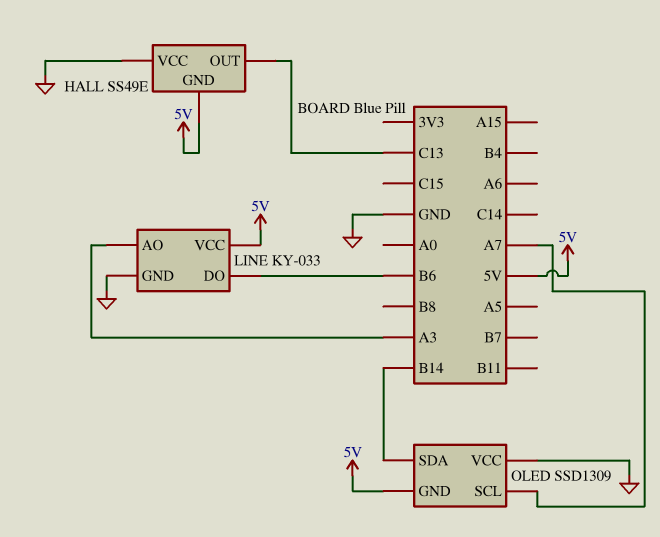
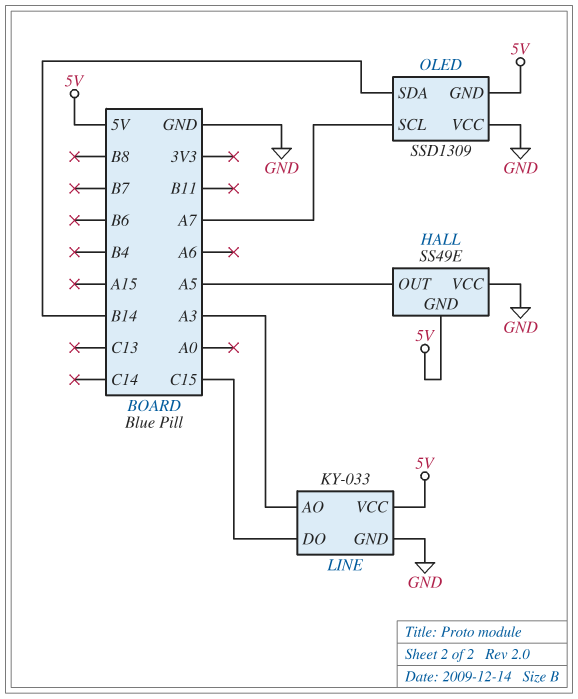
HALL pin OUT: C13 -> A5
LINE pin DO: B6 -> C15

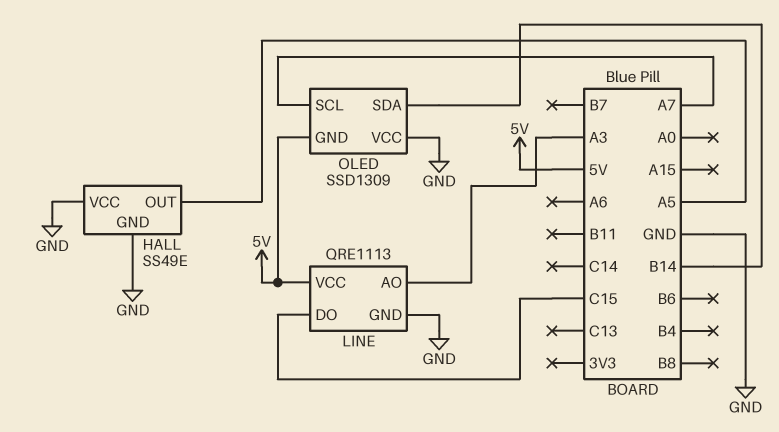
HALL pin GND: 5V -> GND
LINE: KY-033 -> QRE1113

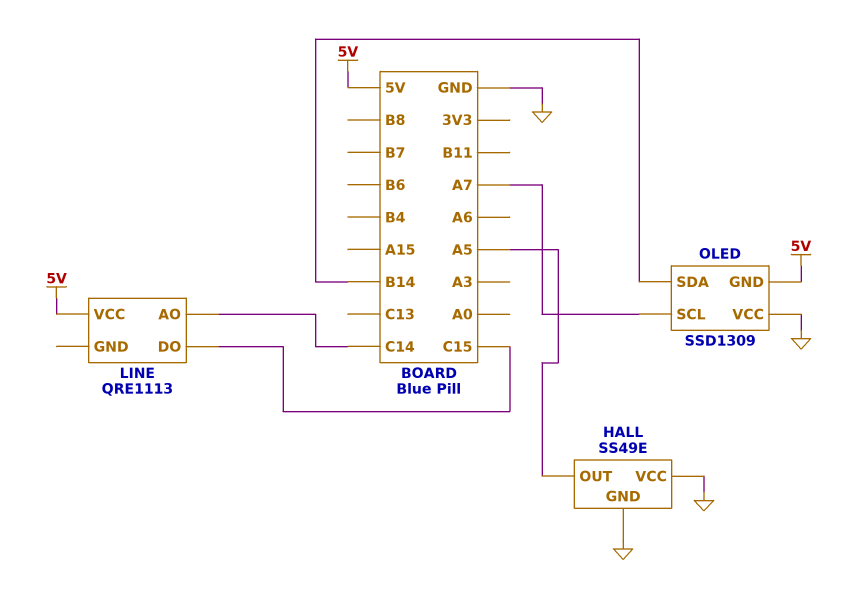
LINE pin AO: A3 -> C14
LINE pin GND: GND -> none

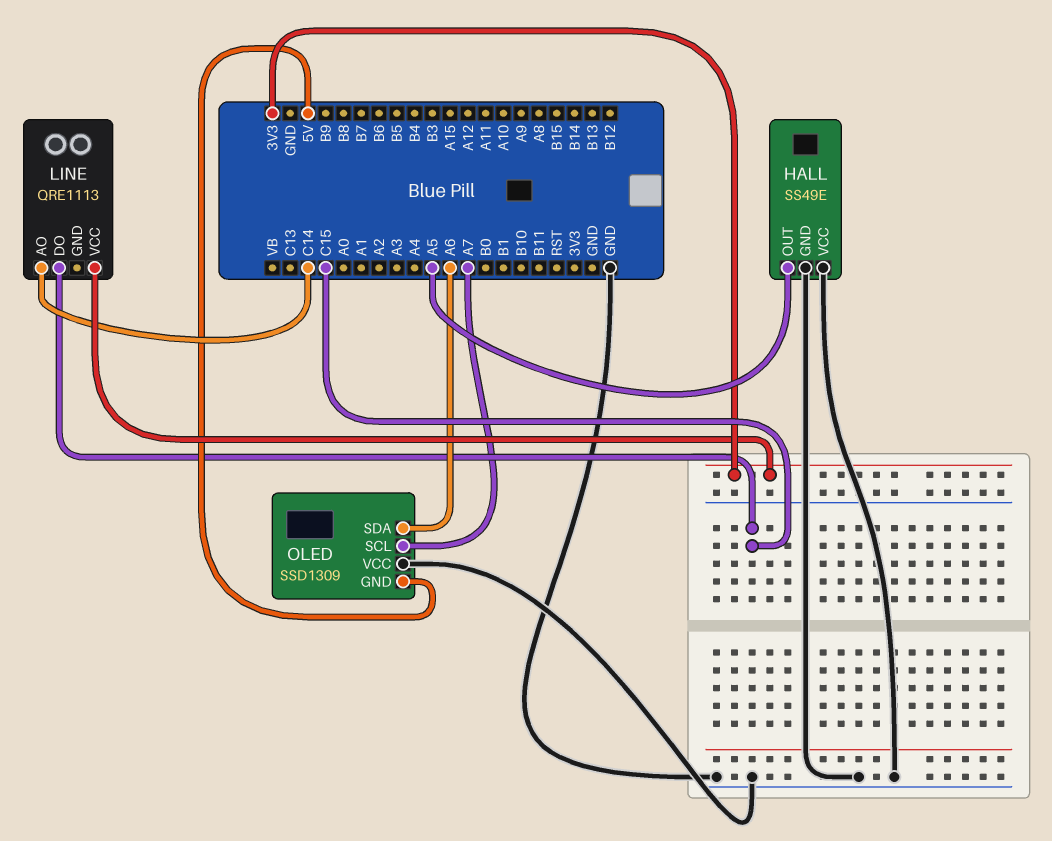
LINE pin VCC: 5V -> 3V3
OLED pin SDA: B14 -> A6

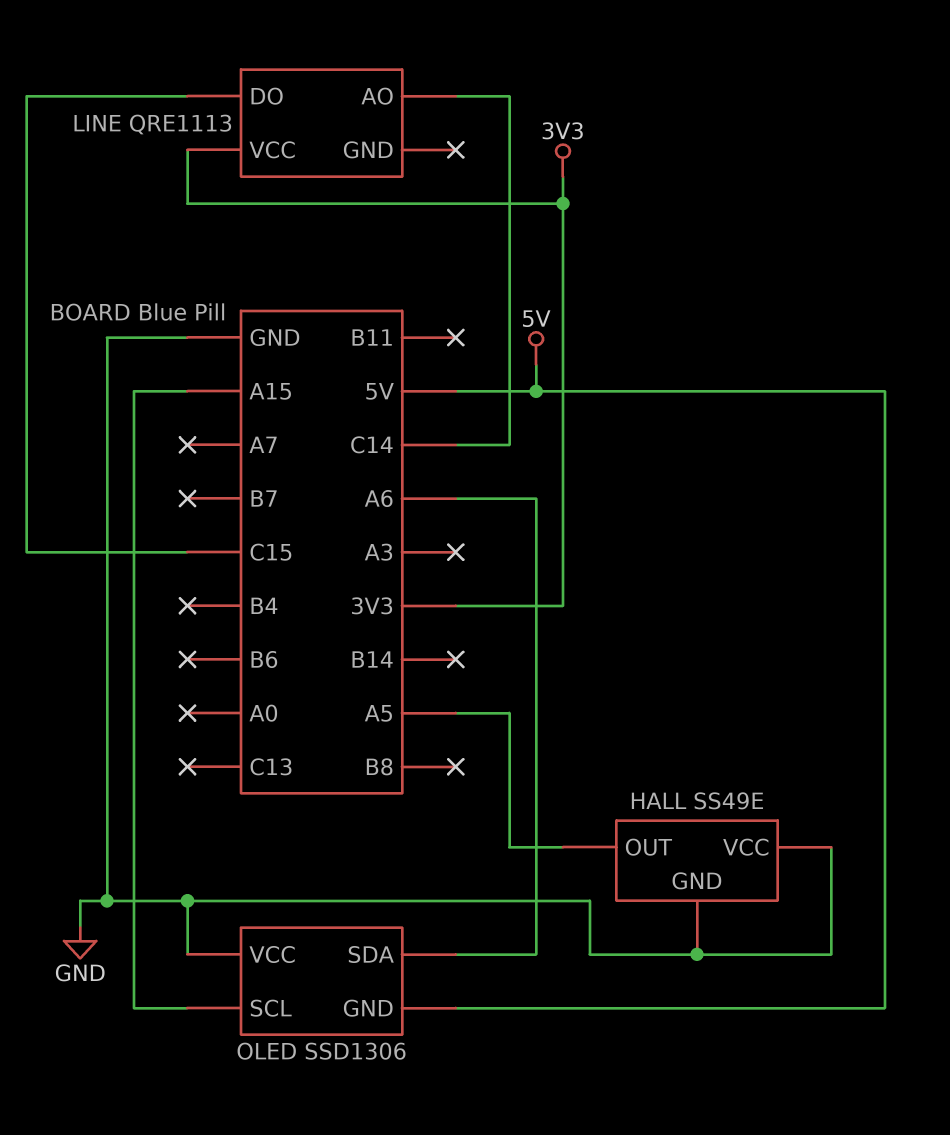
OLED: SSD1309 -> SSD1306
OLED pin SCL: A7 -> A15

